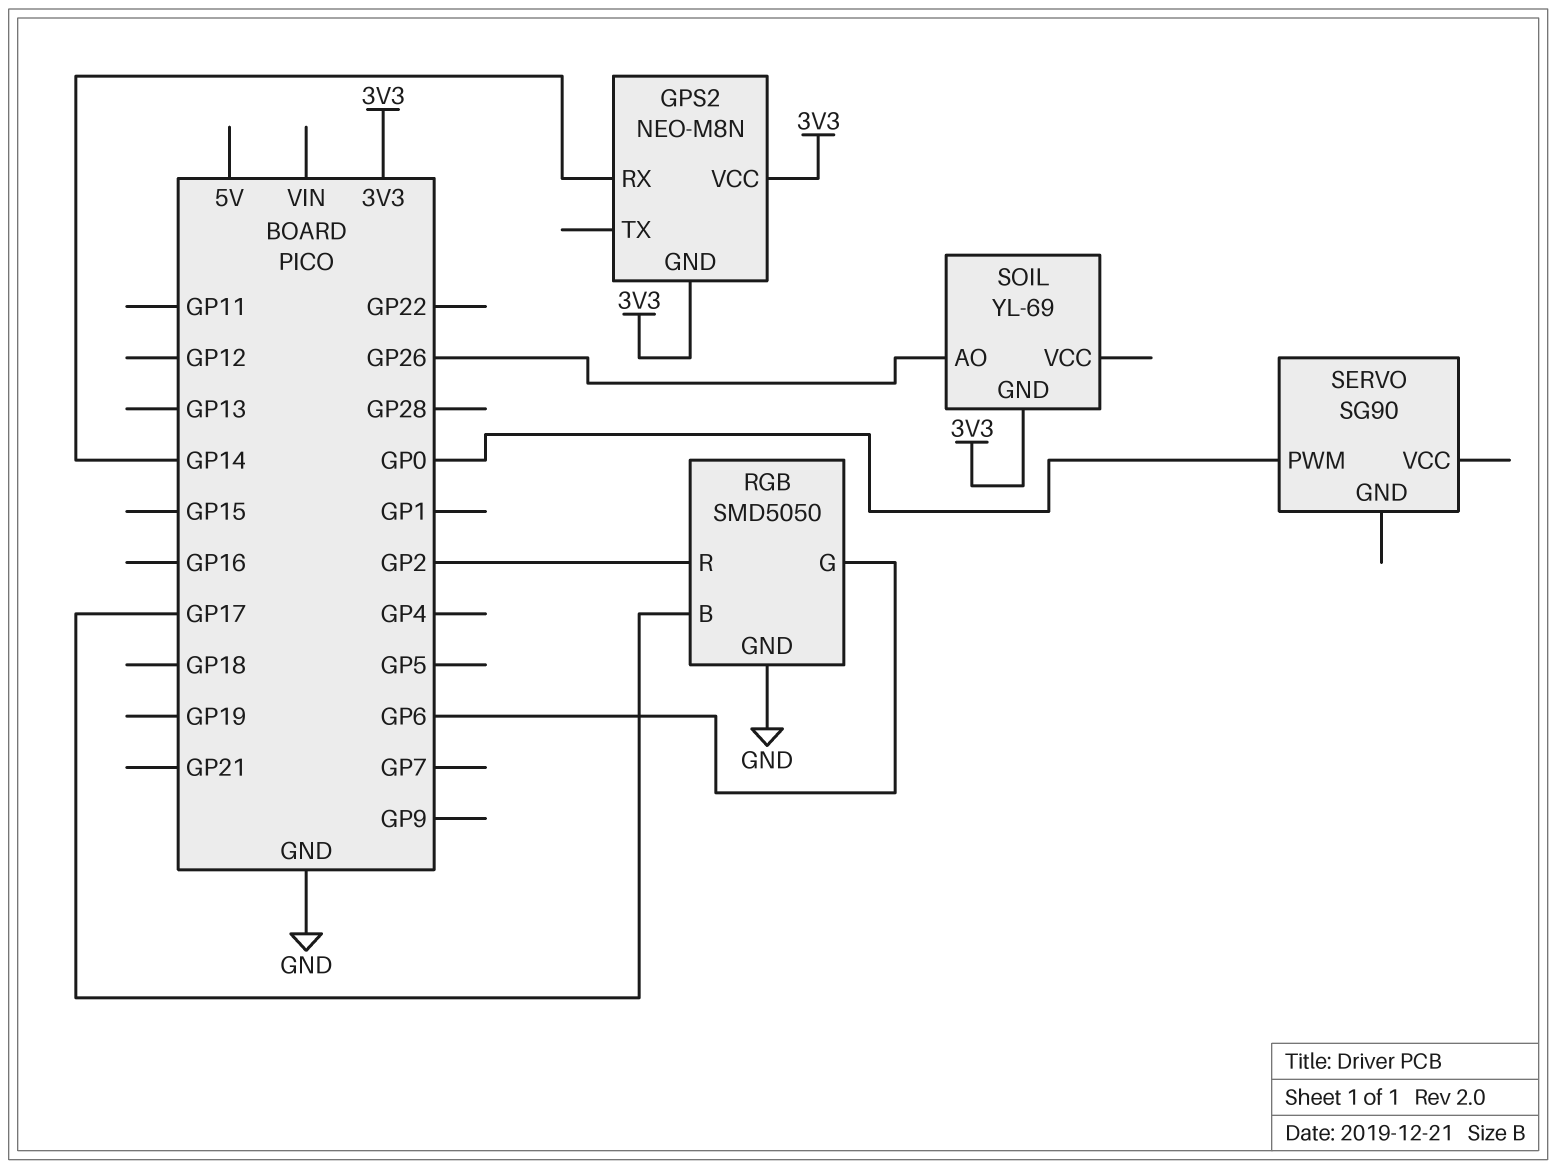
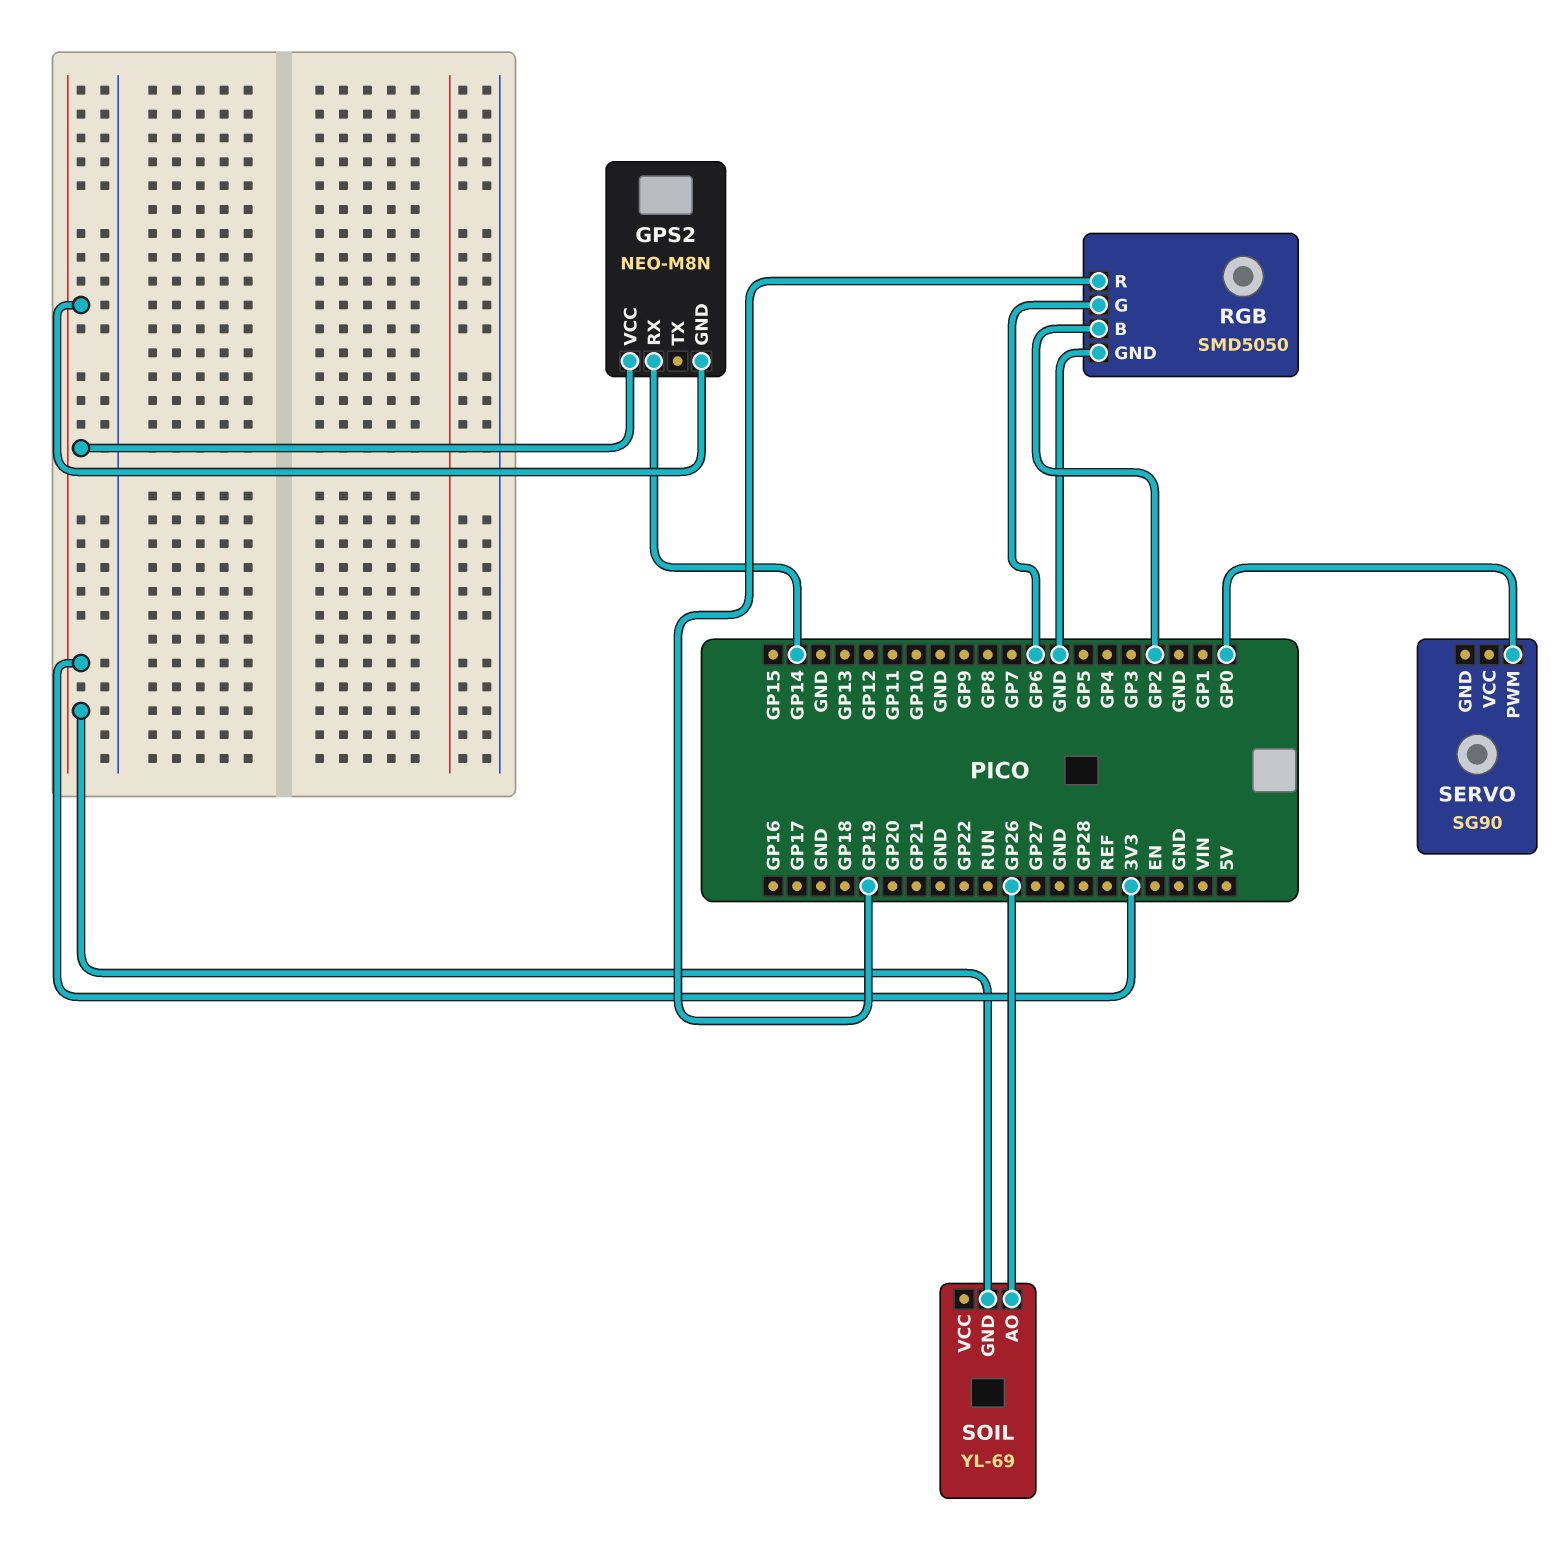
RGB pin B: GP17 -> GP2
RGB pin R: GP2 -> GP19

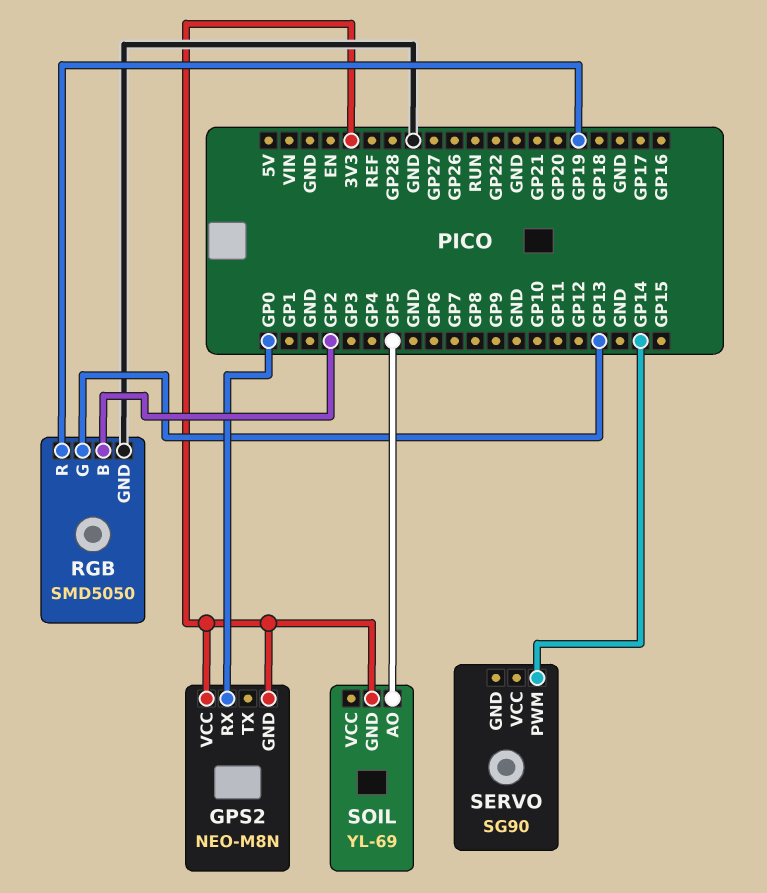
GPS2 pin RX: GP14 -> GP0
RGB pin G: GP6 -> GP13
SERVO pin PWM: GP0 -> GP14
SOIL pin AO: GP26 -> GP5

